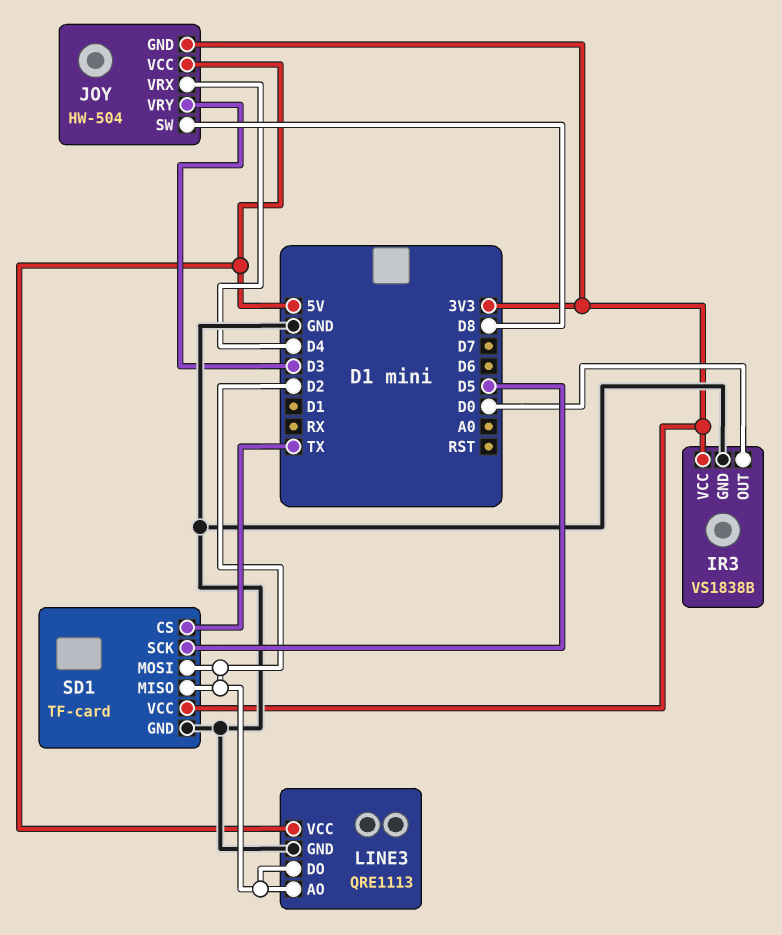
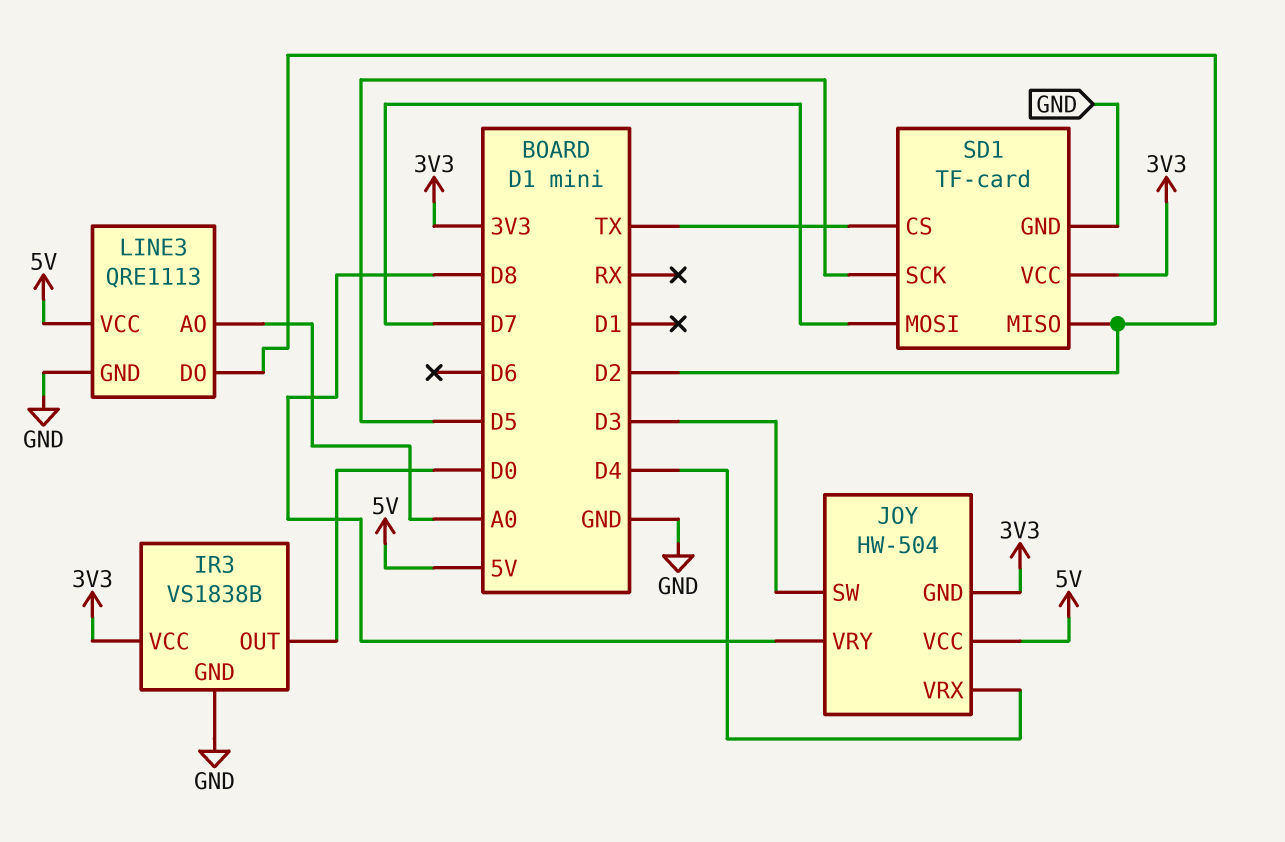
JOY pin SW: D8 -> D3
JOY pin VRY: D3 -> D8
LINE3 pin AO: D2 -> A0
SD1 pin MOSI: D2 -> D7

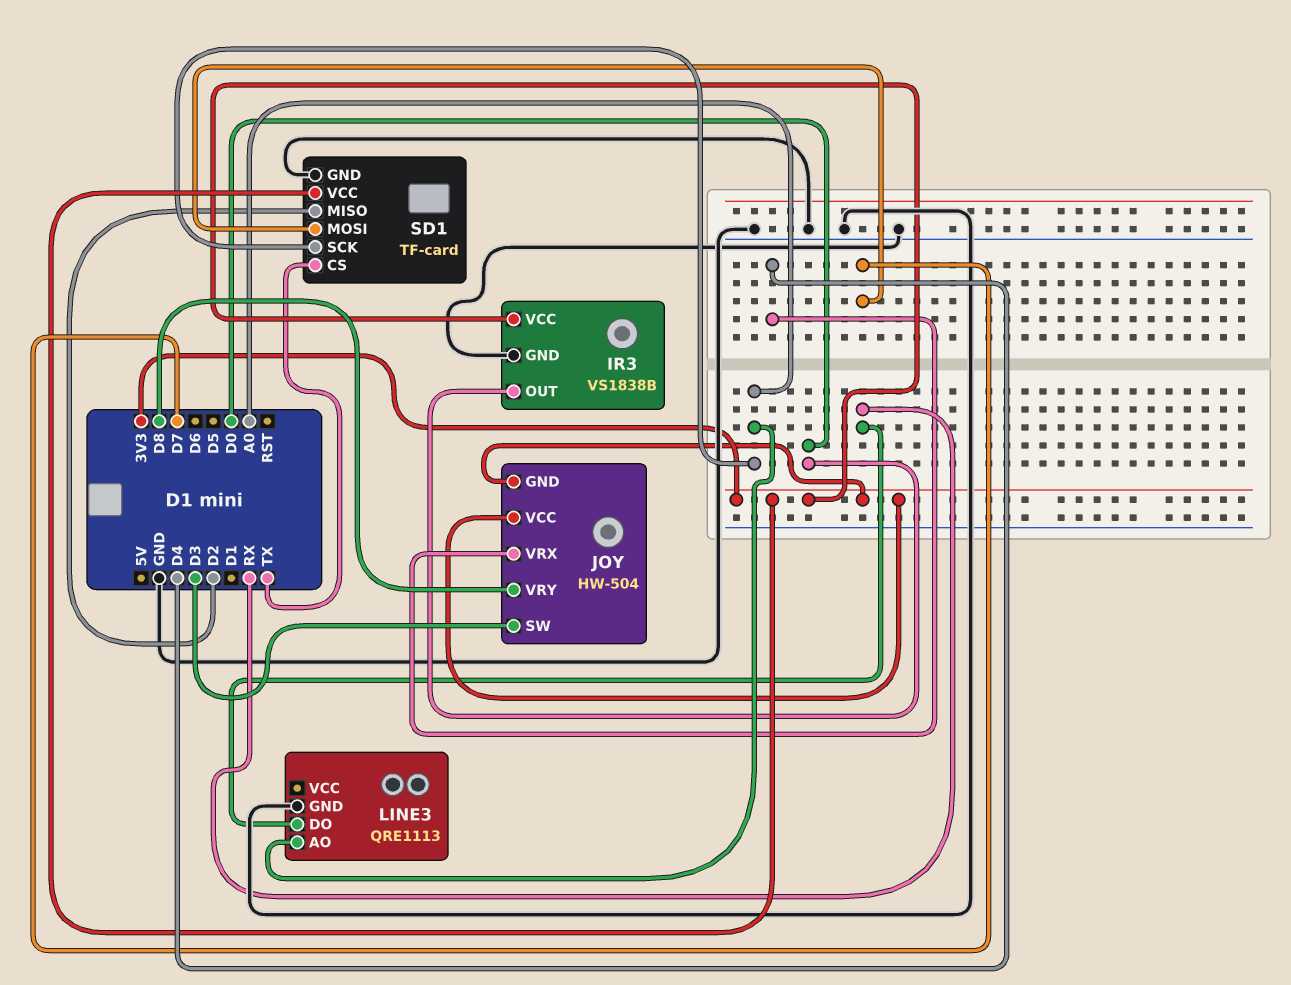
JOY pin VCC: 5V -> 3V3
LINE3 pin DO: D2 -> RX
LINE3 pin VCC: 5V -> none
SD1 pin SCK: D5 -> A0

